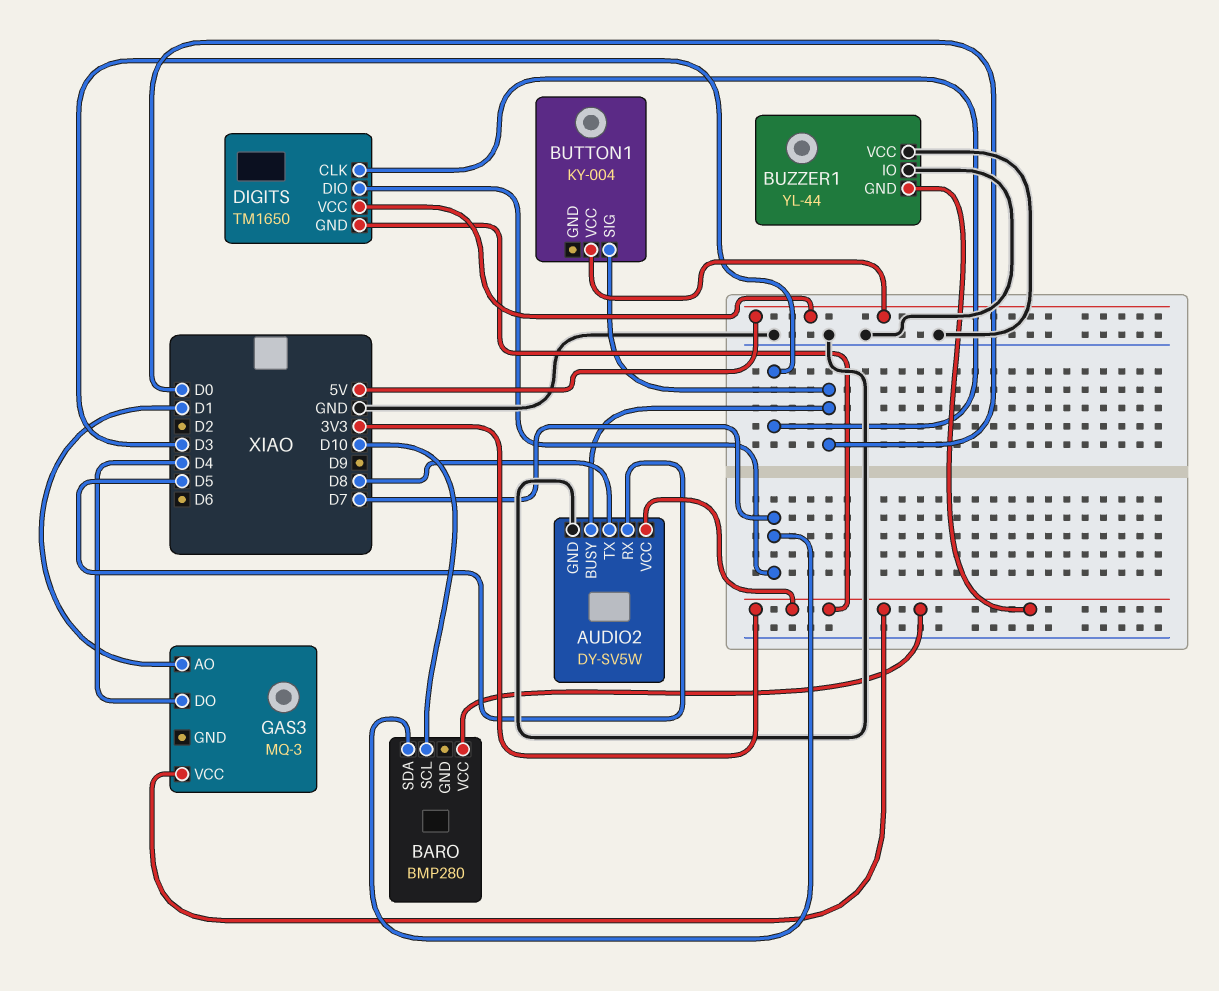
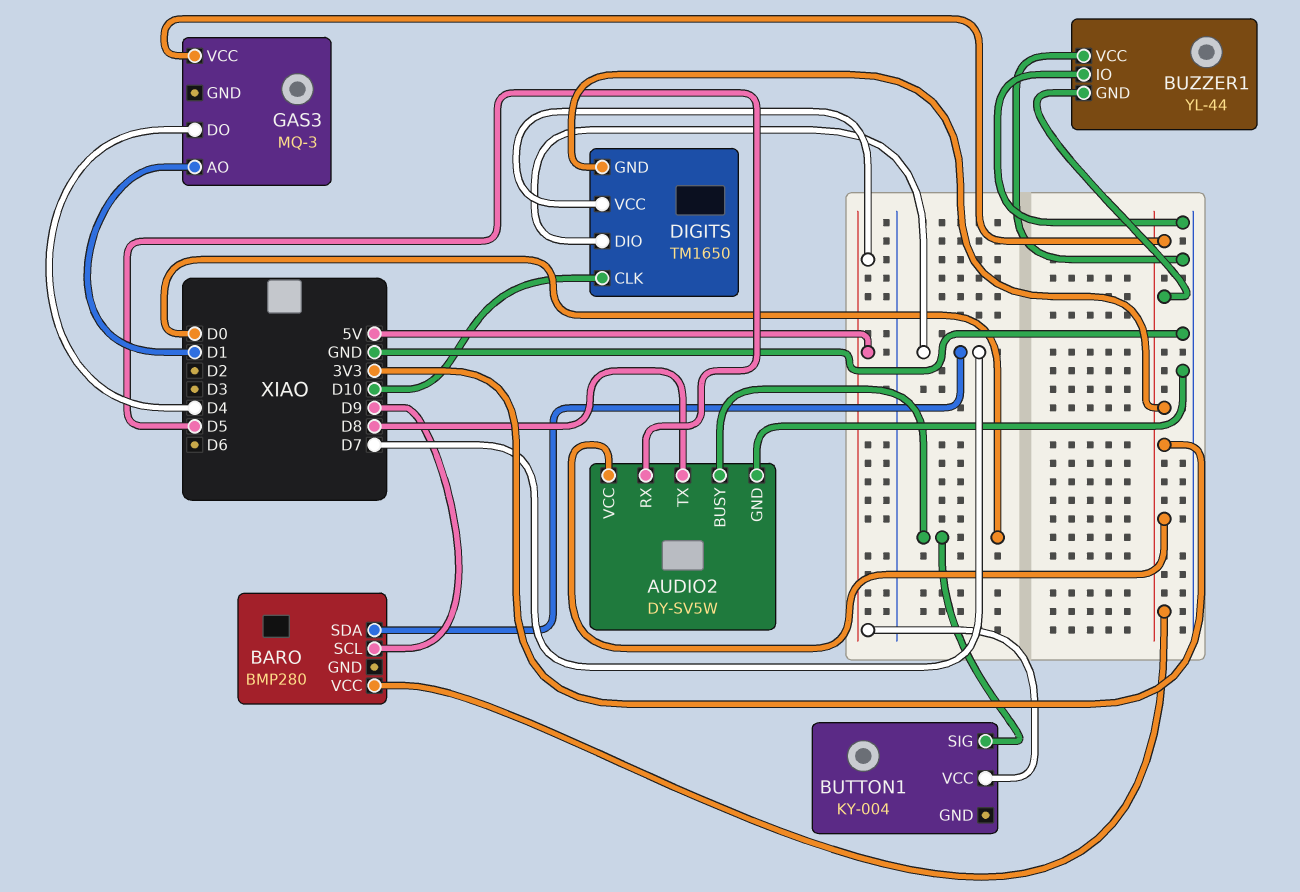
BARO pin SCL: D10 -> D9
DIGITS pin CLK: D3 -> D10

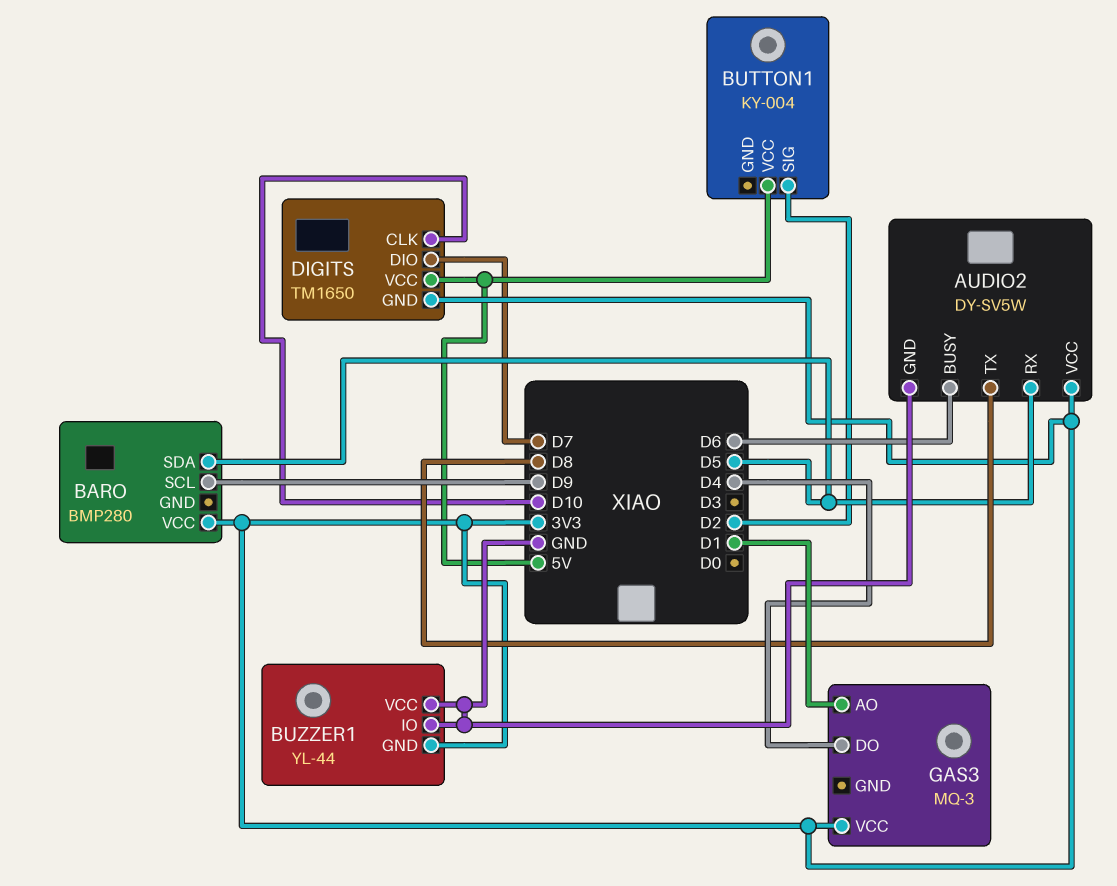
AUDIO2 pin BUSY: D0 -> D6
BARO pin SDA: D7 -> D5
BUTTON1 pin SIG: D0 -> D2

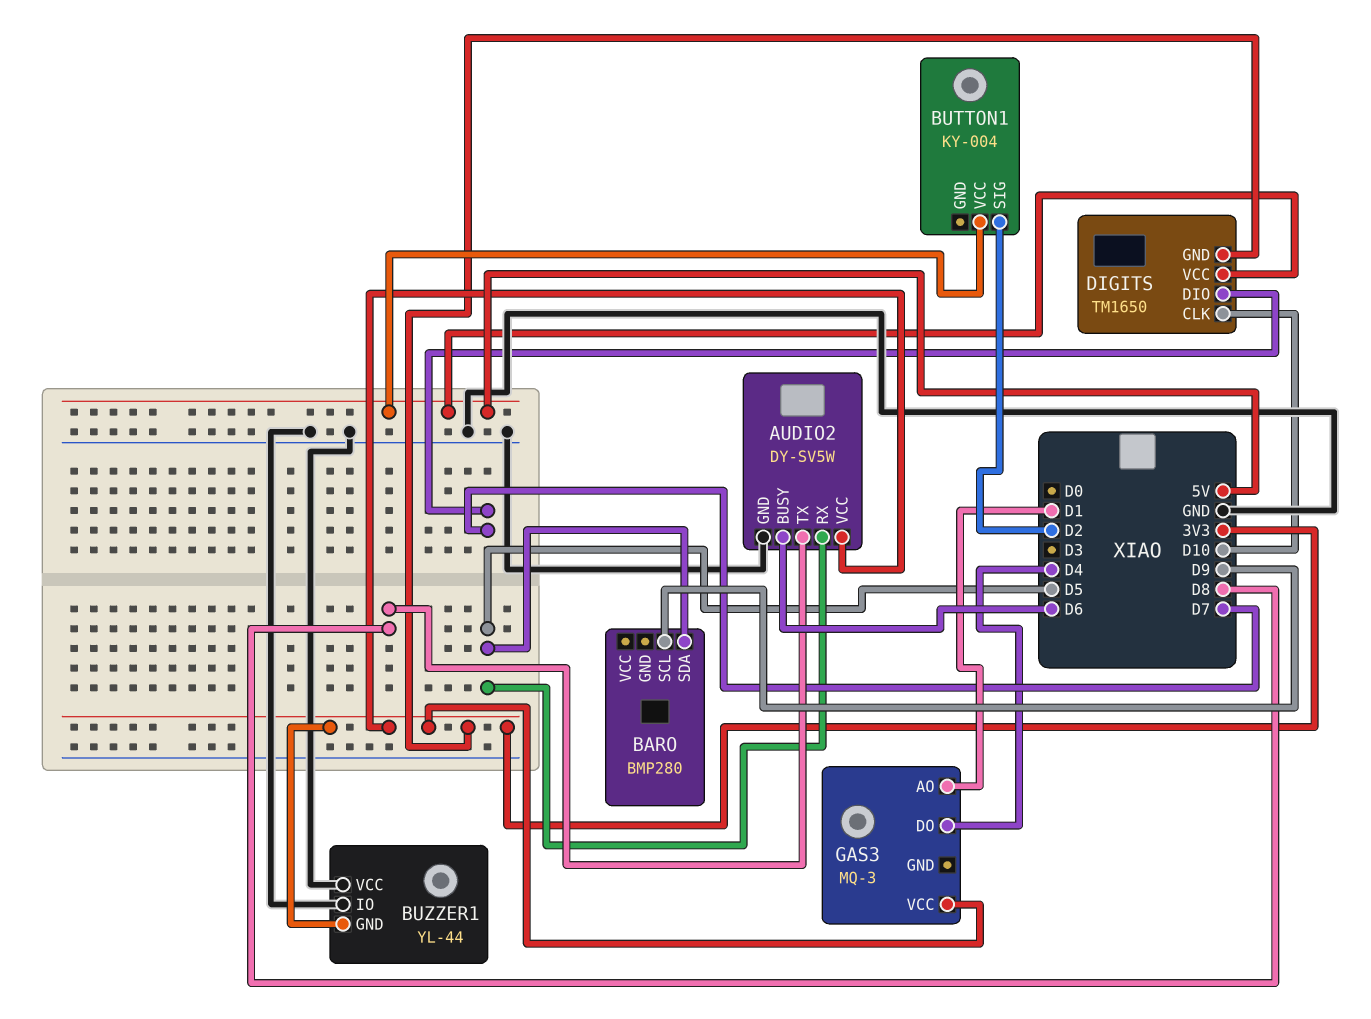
BARO pin VCC: 3V3 -> none

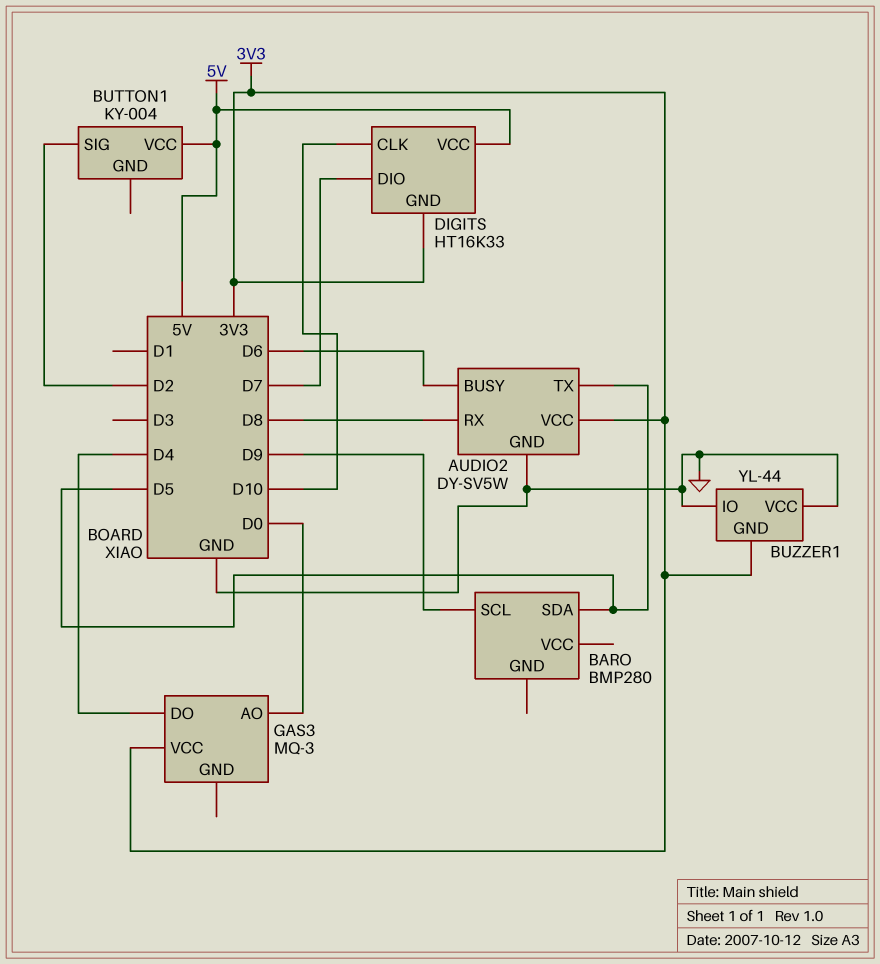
AUDIO2 pin RX: D5 -> D8
AUDIO2 pin TX: D8 -> D5
DIGITS: TM1650 -> HT16K33
GAS3 pin AO: D1 -> D0

